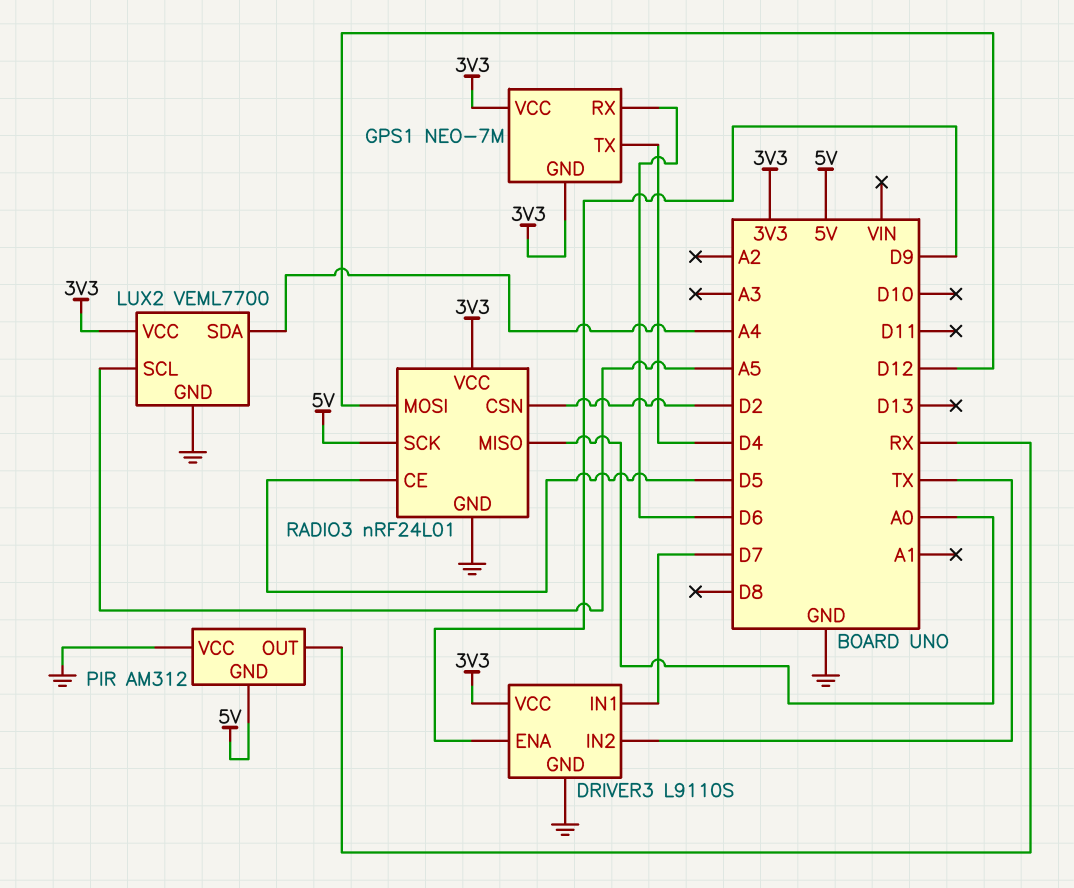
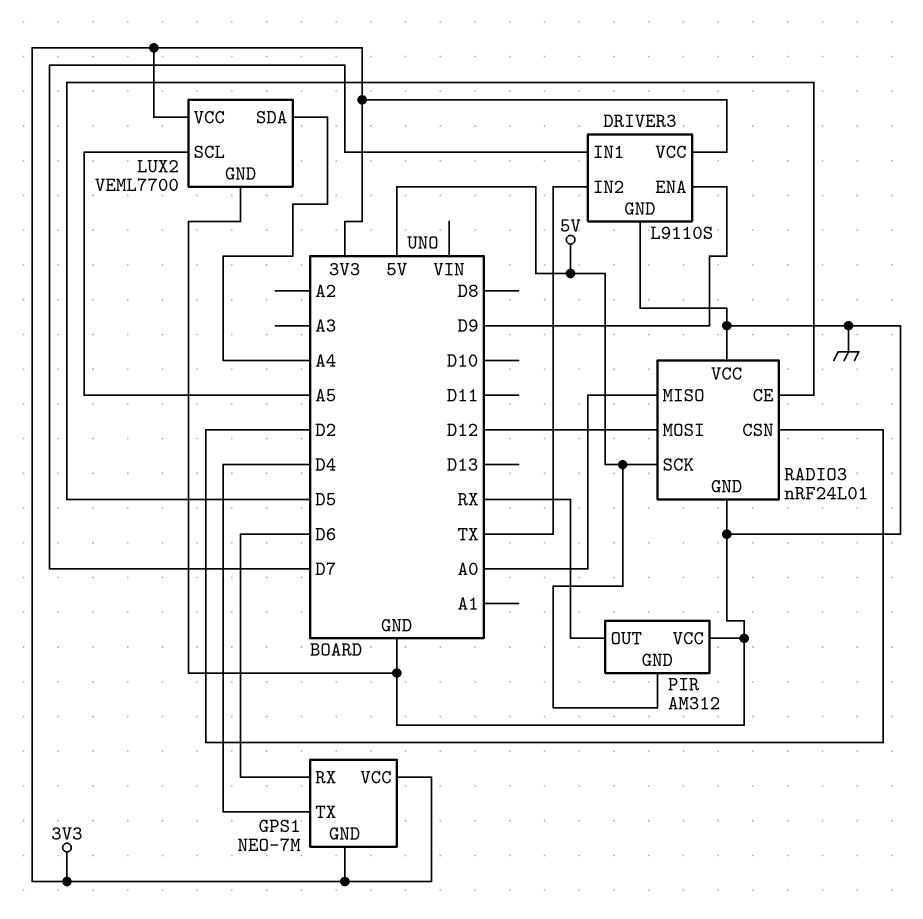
RADIO3 pin VCC: 3V3 -> GND

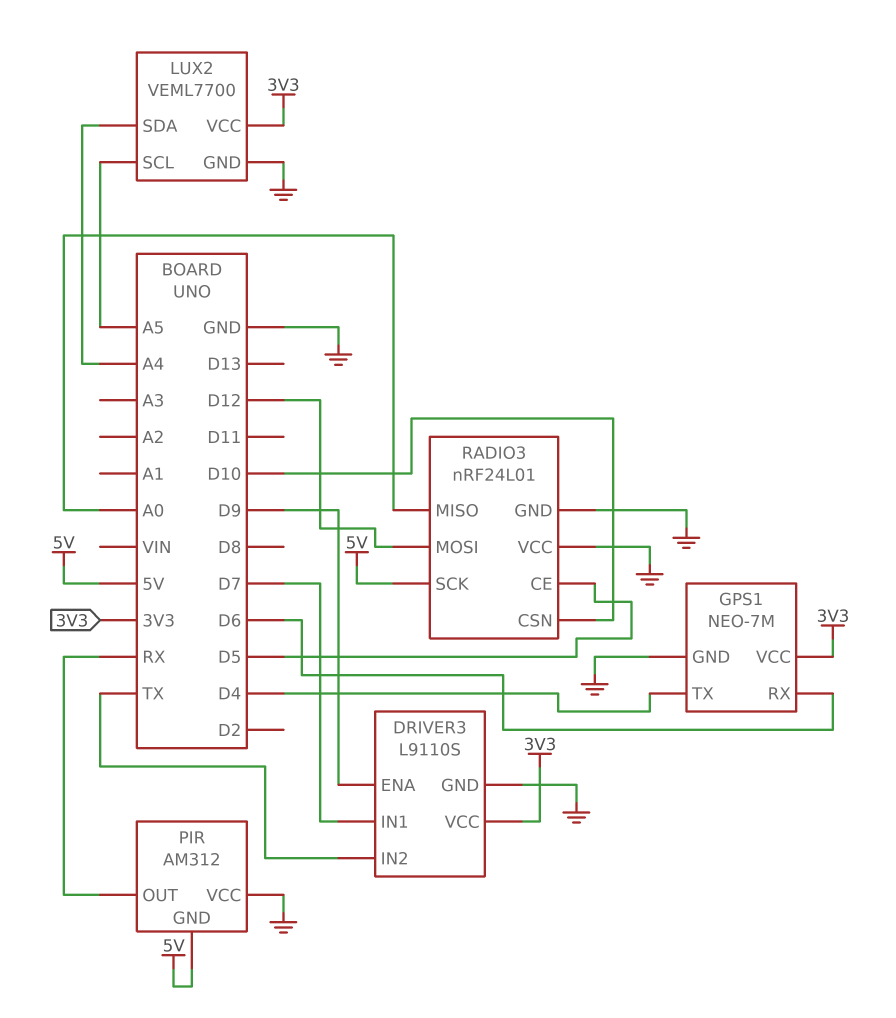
GPS1 pin GND: 3V3 -> GND
RADIO3 pin CSN: D2 -> D10

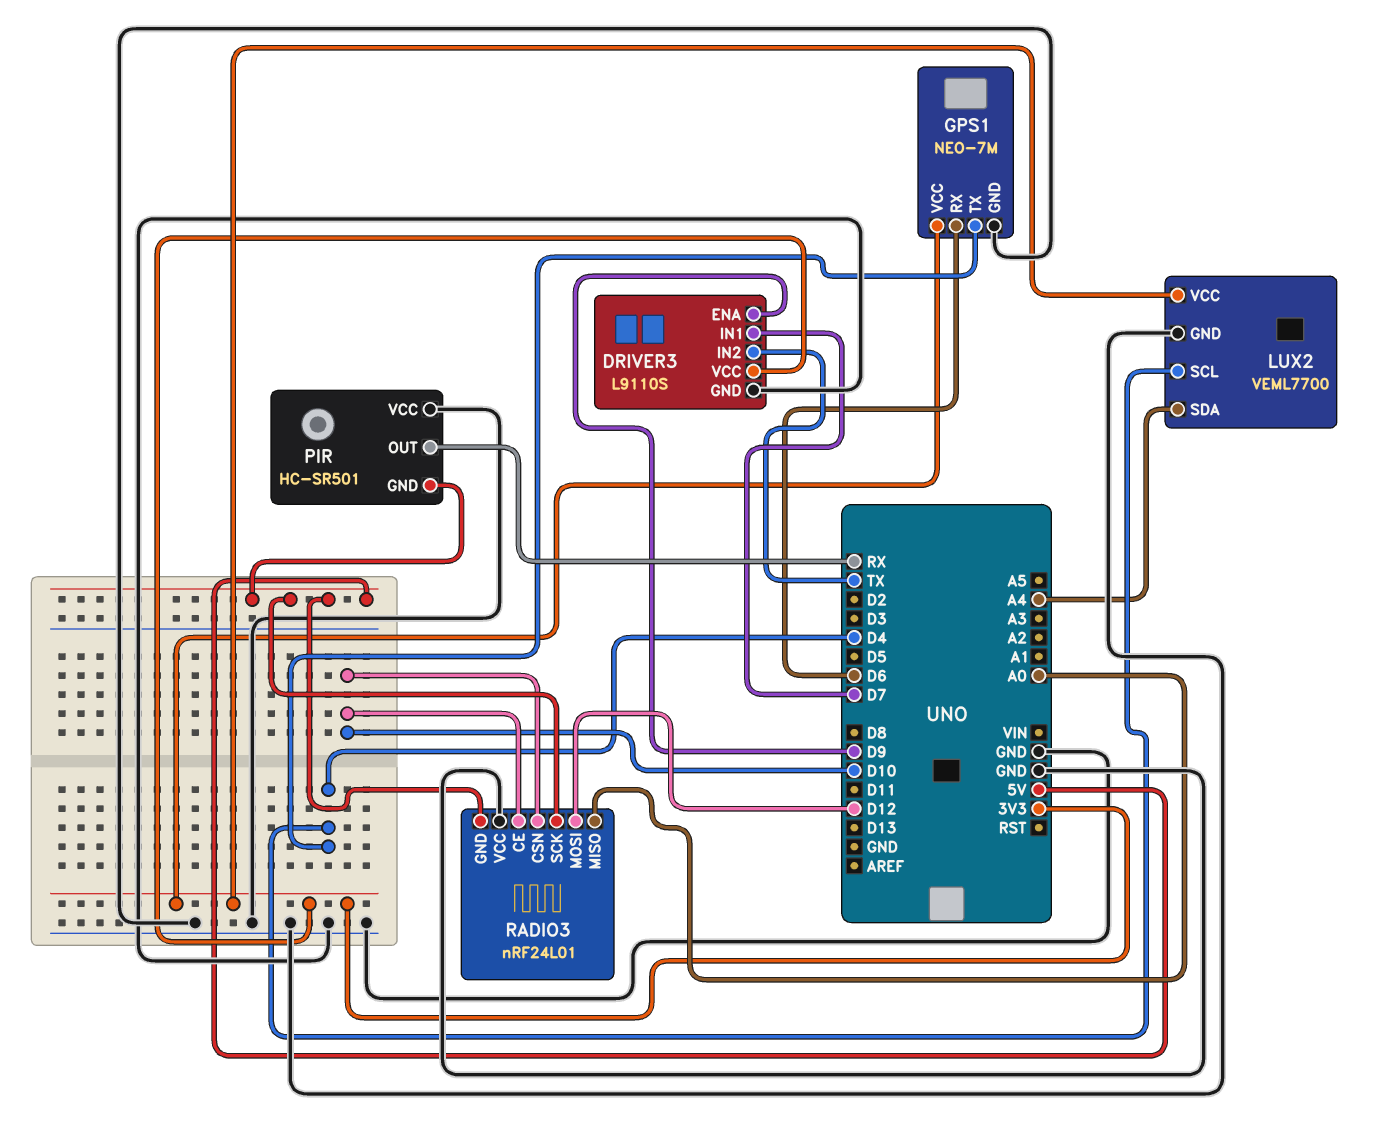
LUX2 pin SCL: A5 -> D4
PIR: AM312 -> HC-SR501
RADIO3 pin CE: D5 -> D10
RADIO3 pin GND: GND -> 5V

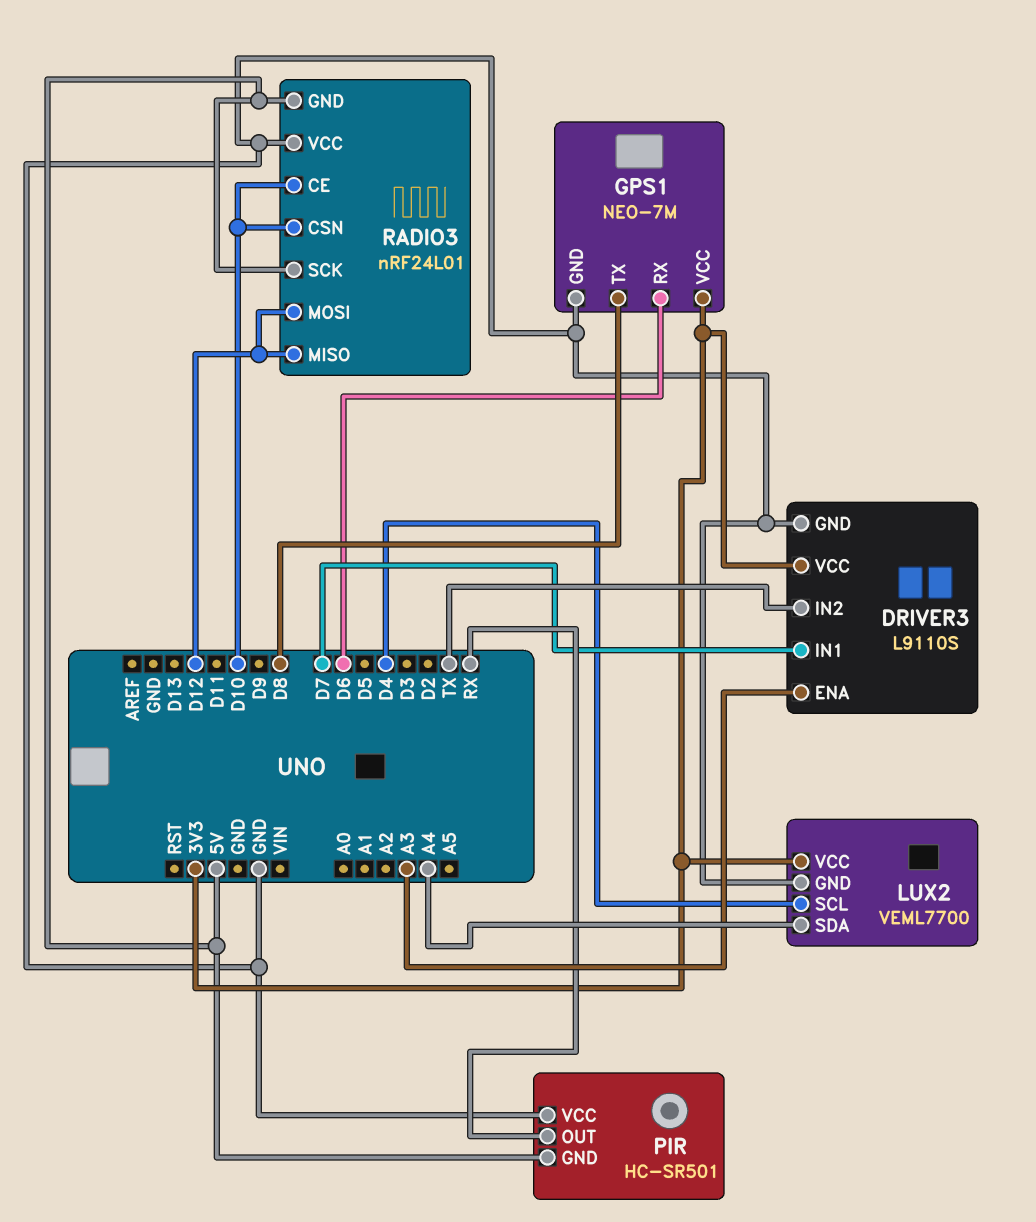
DRIVER3 pin ENA: D9 -> A3
GPS1 pin TX: D4 -> D8
RADIO3 pin MISO: A0 -> D12

